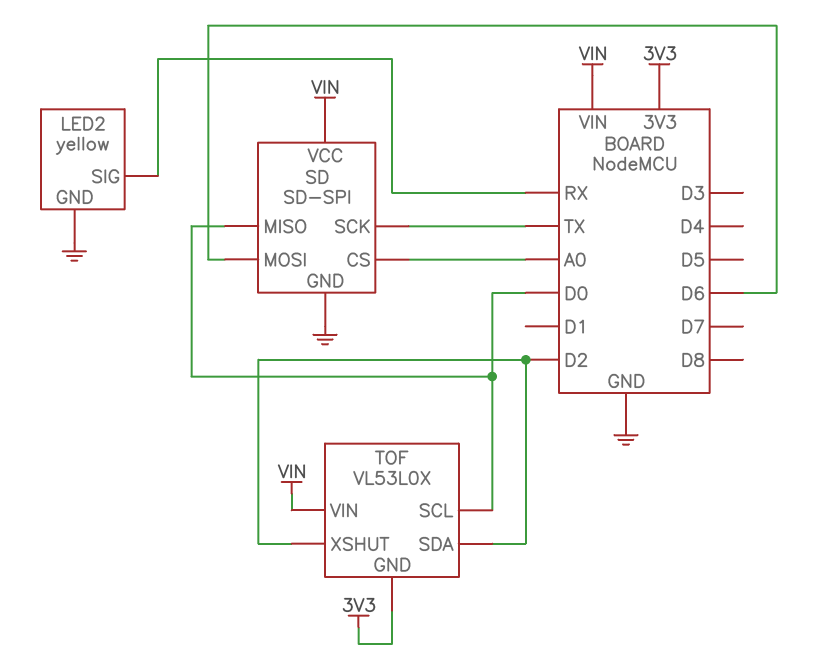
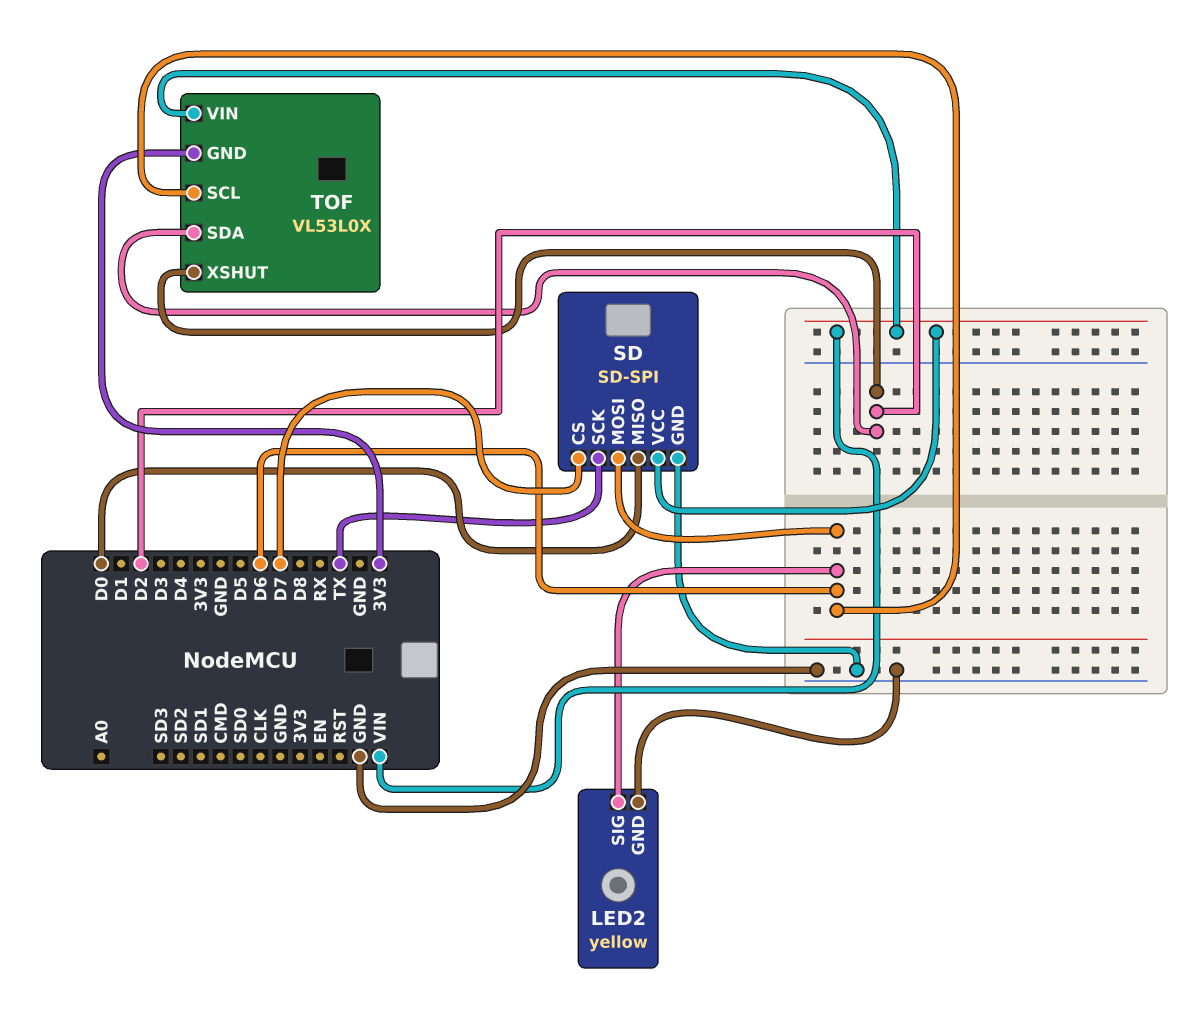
LED2 pin SIG: RX -> D6
SD pin CS: A0 -> D7
TOF pin SCL: D0 -> D6

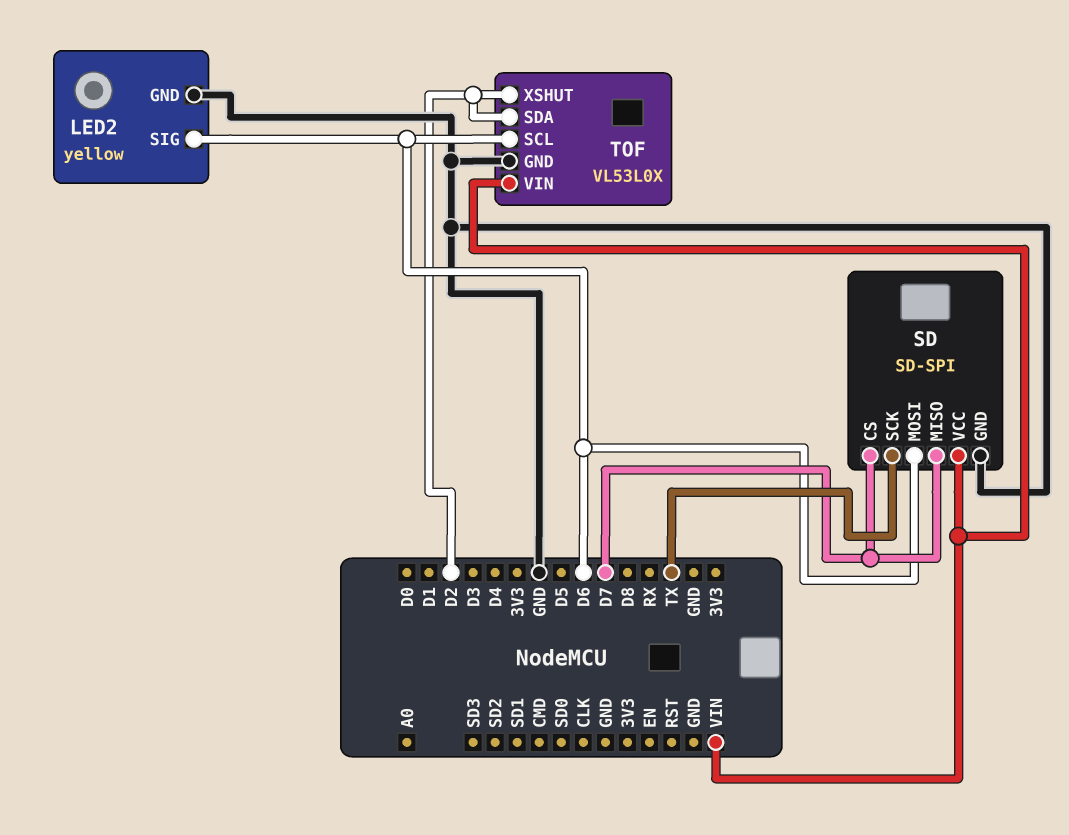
SD pin MISO: D0 -> D7
TOF pin GND: 3V3 -> GND

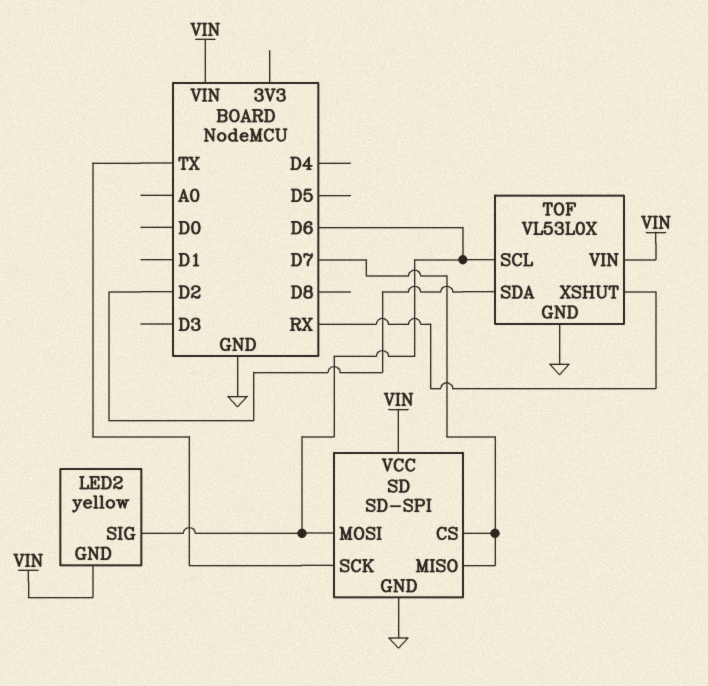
LED2 pin GND: GND -> VIN
TOF pin XSHUT: D2 -> RX

